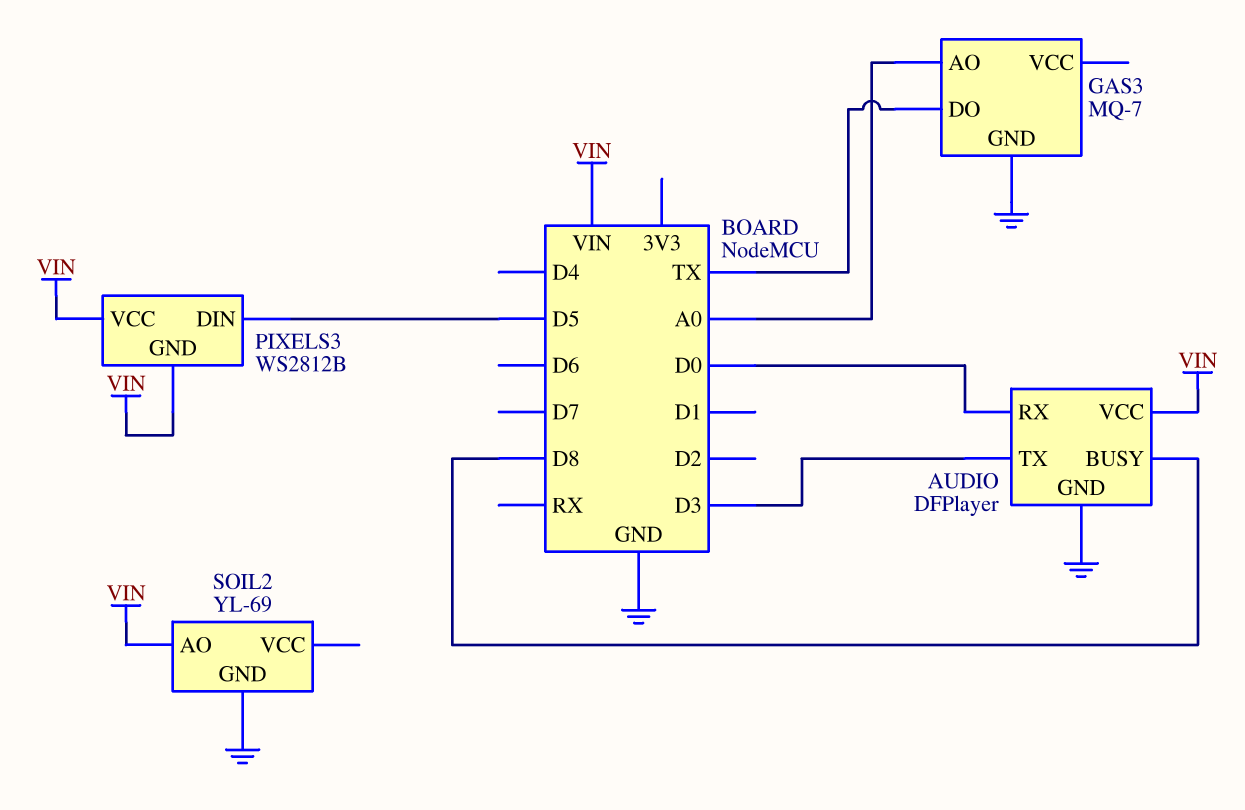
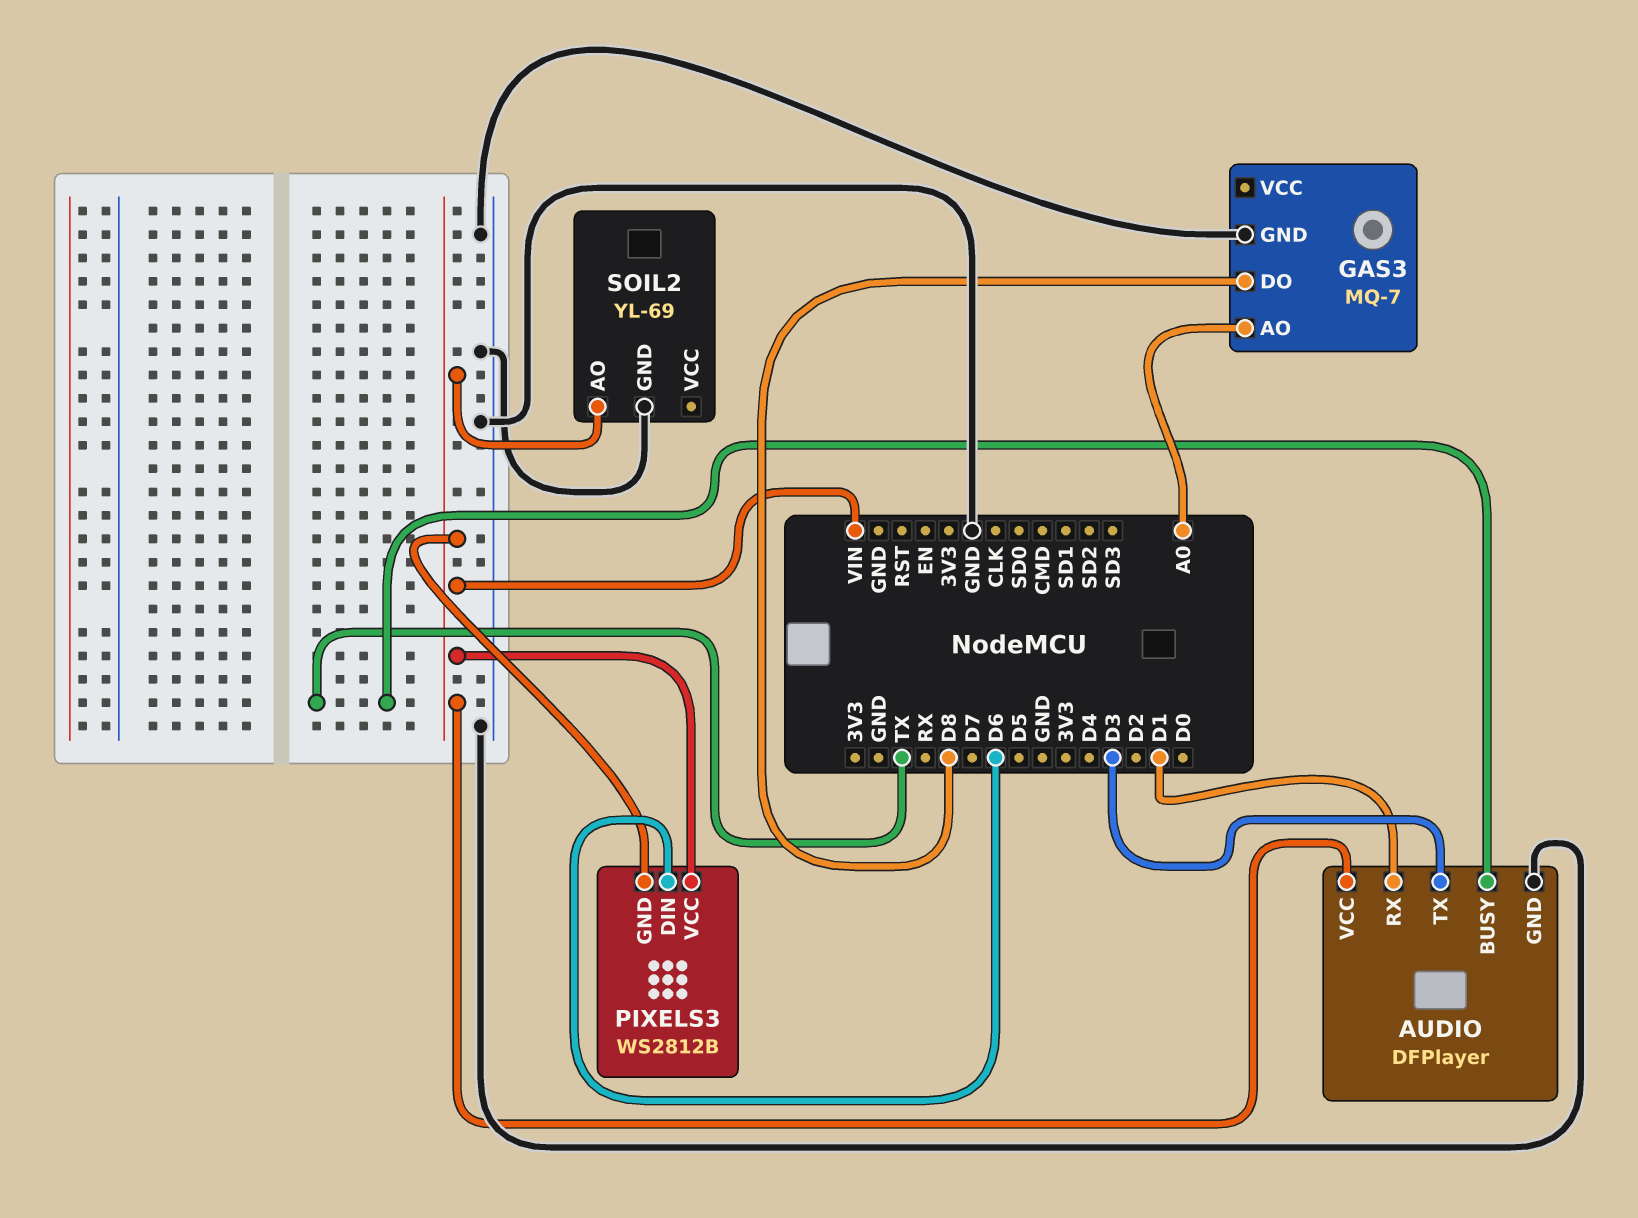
AUDIO pin BUSY: D8 -> TX
AUDIO pin RX: D0 -> D1
GAS3 pin DO: TX -> D8
PIXELS3 pin DIN: D5 -> D6

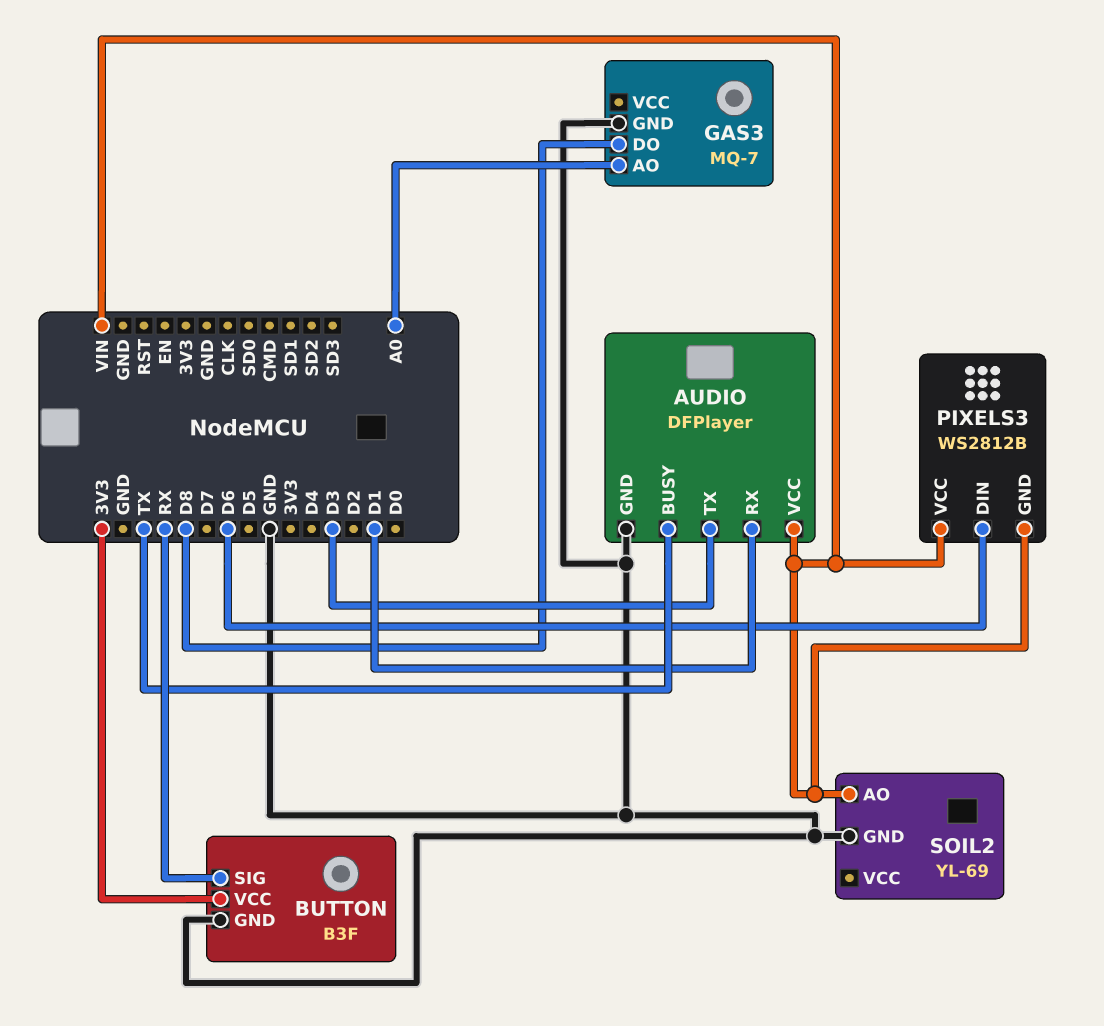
BUTTON: none -> B3F
BUTTON pin GND: none -> GND
BUTTON pin SIG: none -> RX
BUTTON pin VCC: none -> 3V3

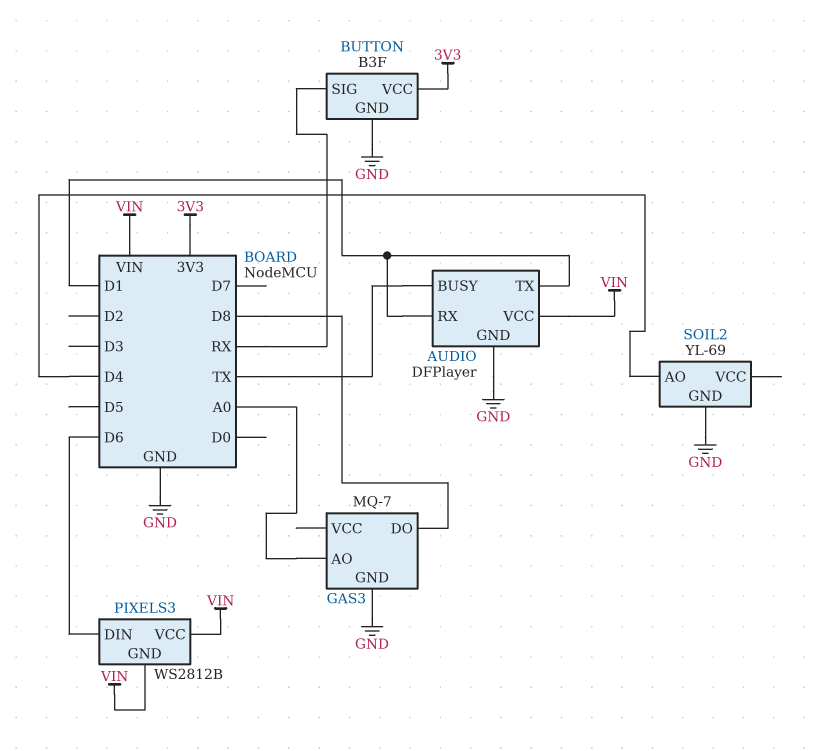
AUDIO pin TX: D3 -> D1
SOIL2 pin AO: VIN -> D4

